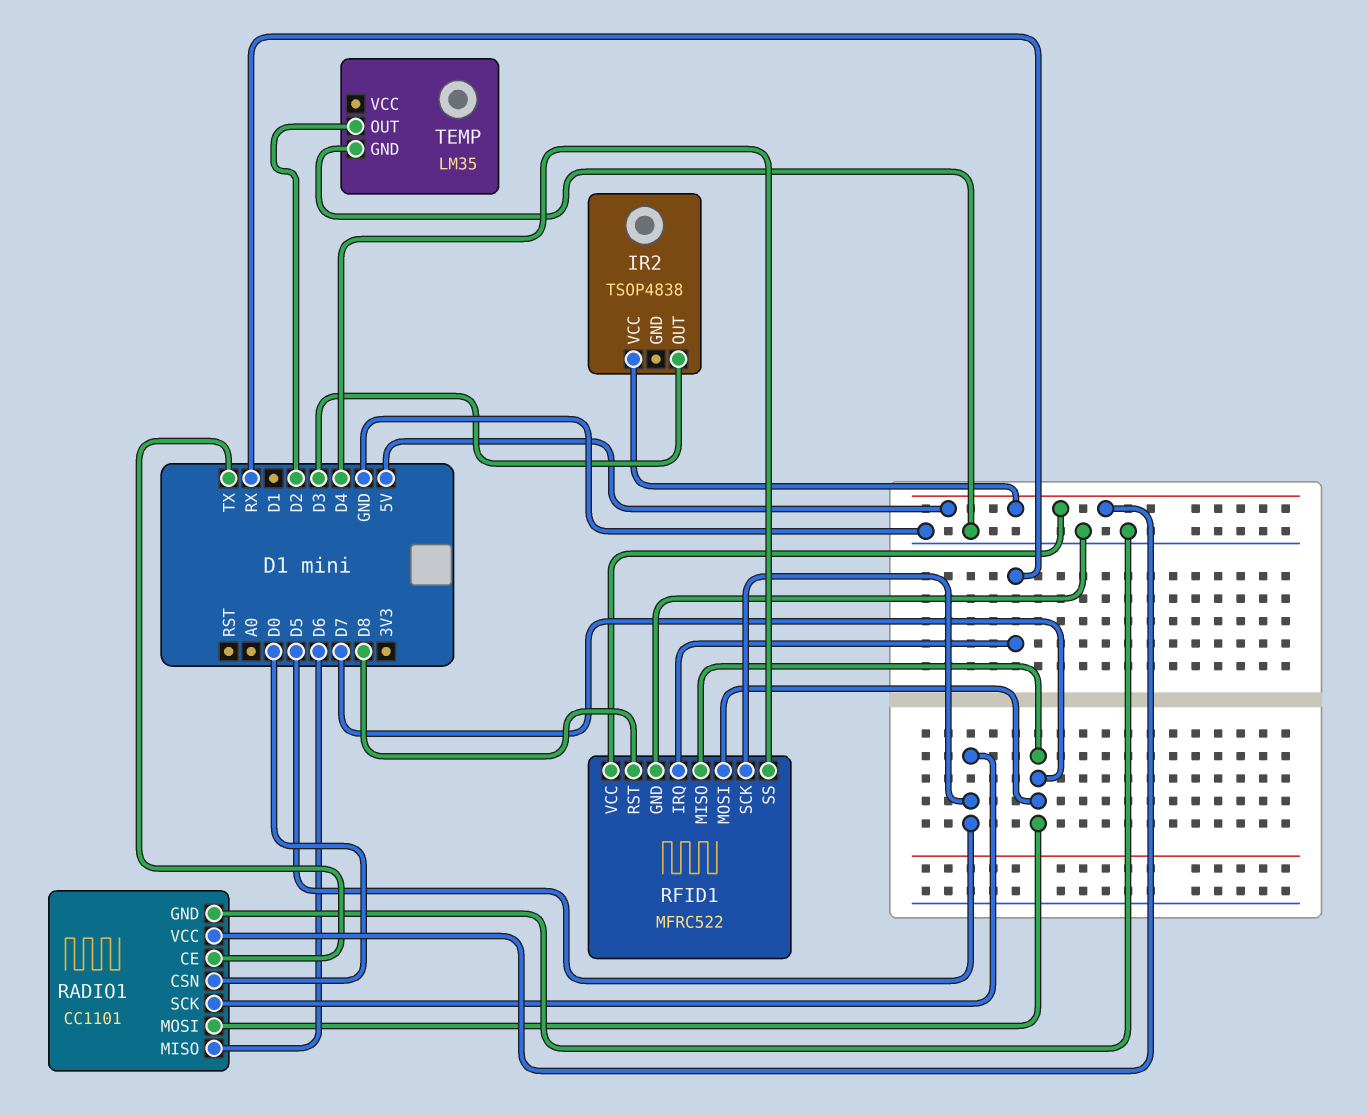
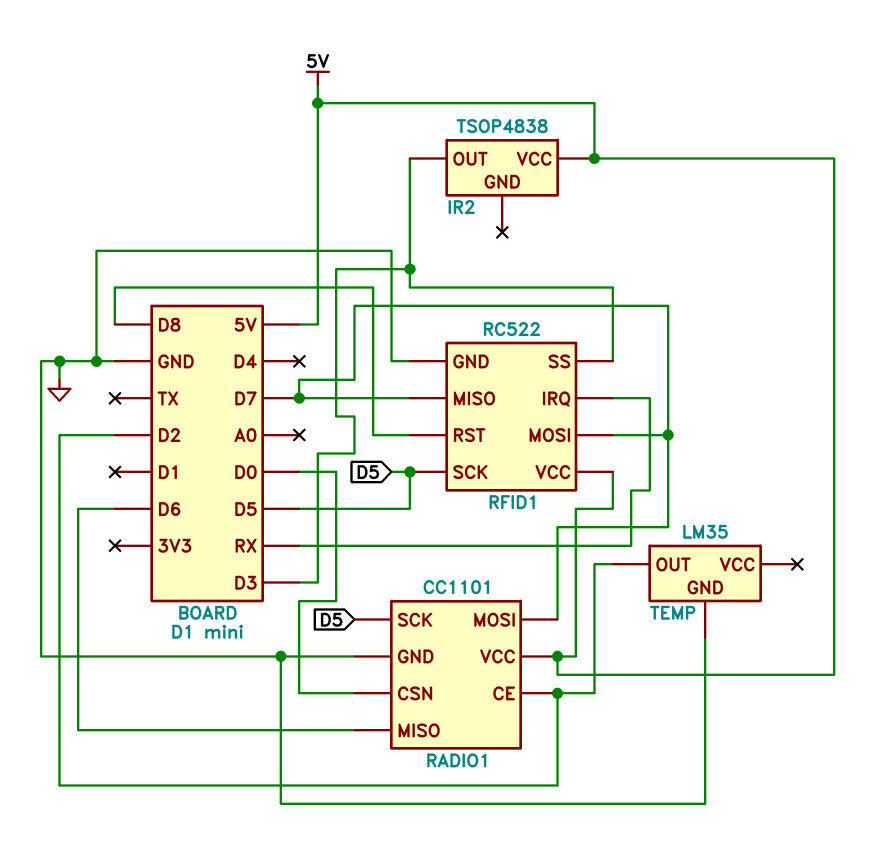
RADIO1 pin CE: TX -> D2
RFID1: MFRC522 -> RC522
RFID1 pin SS: D4 -> D3

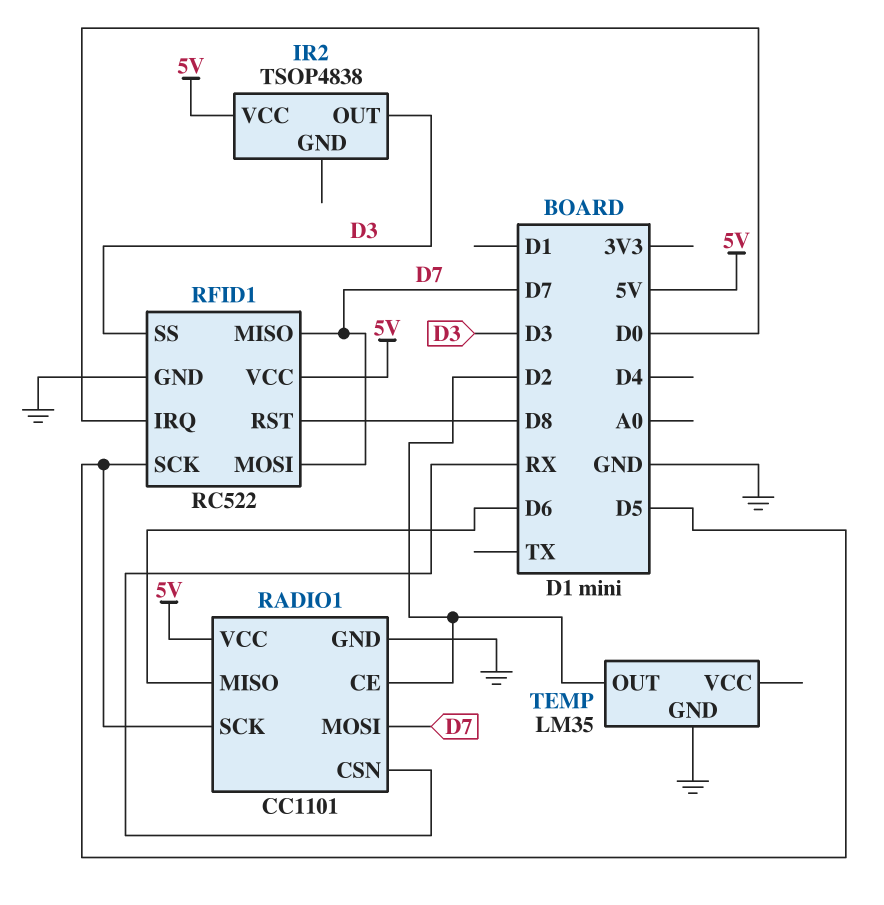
RADIO1 pin CSN: D0 -> RX
RFID1 pin IRQ: RX -> D0

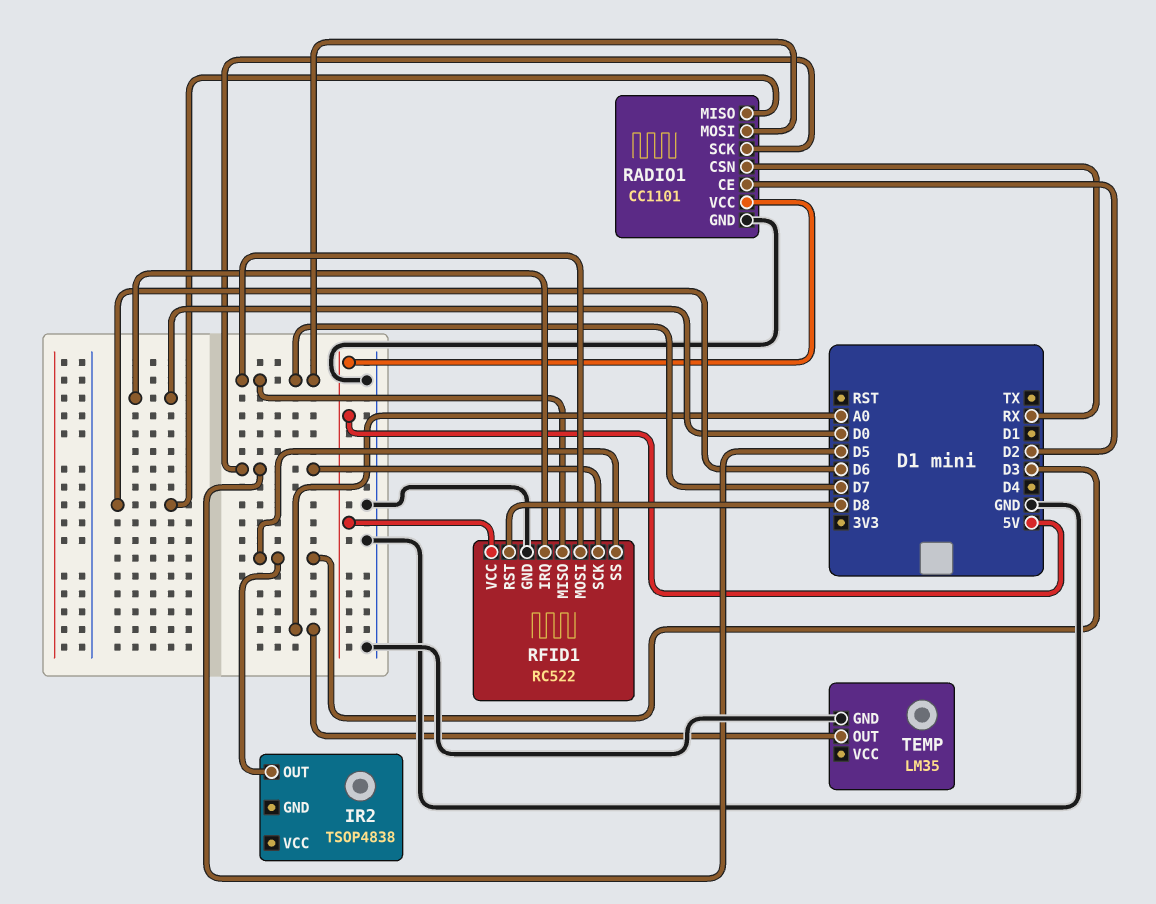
IR2 pin VCC: 5V -> none
TEMP pin OUT: D2 -> A0

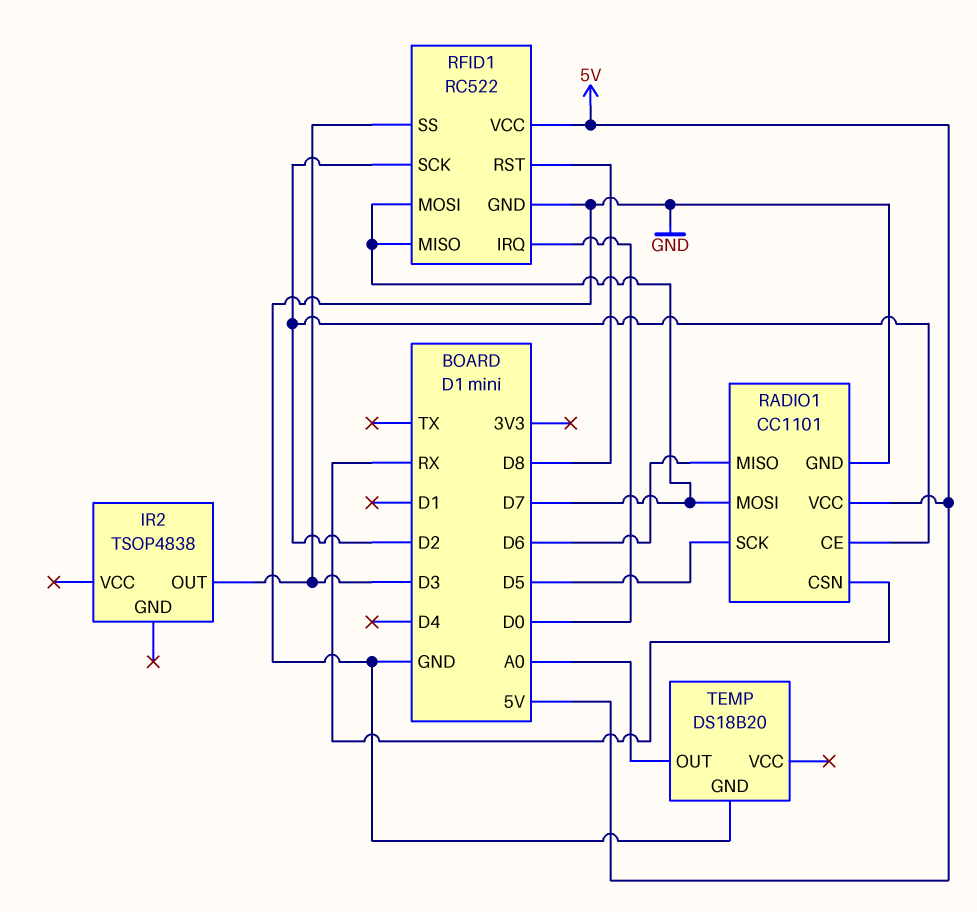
RFID1 pin SCK: D5 -> D2
TEMP: LM35 -> DS18B20

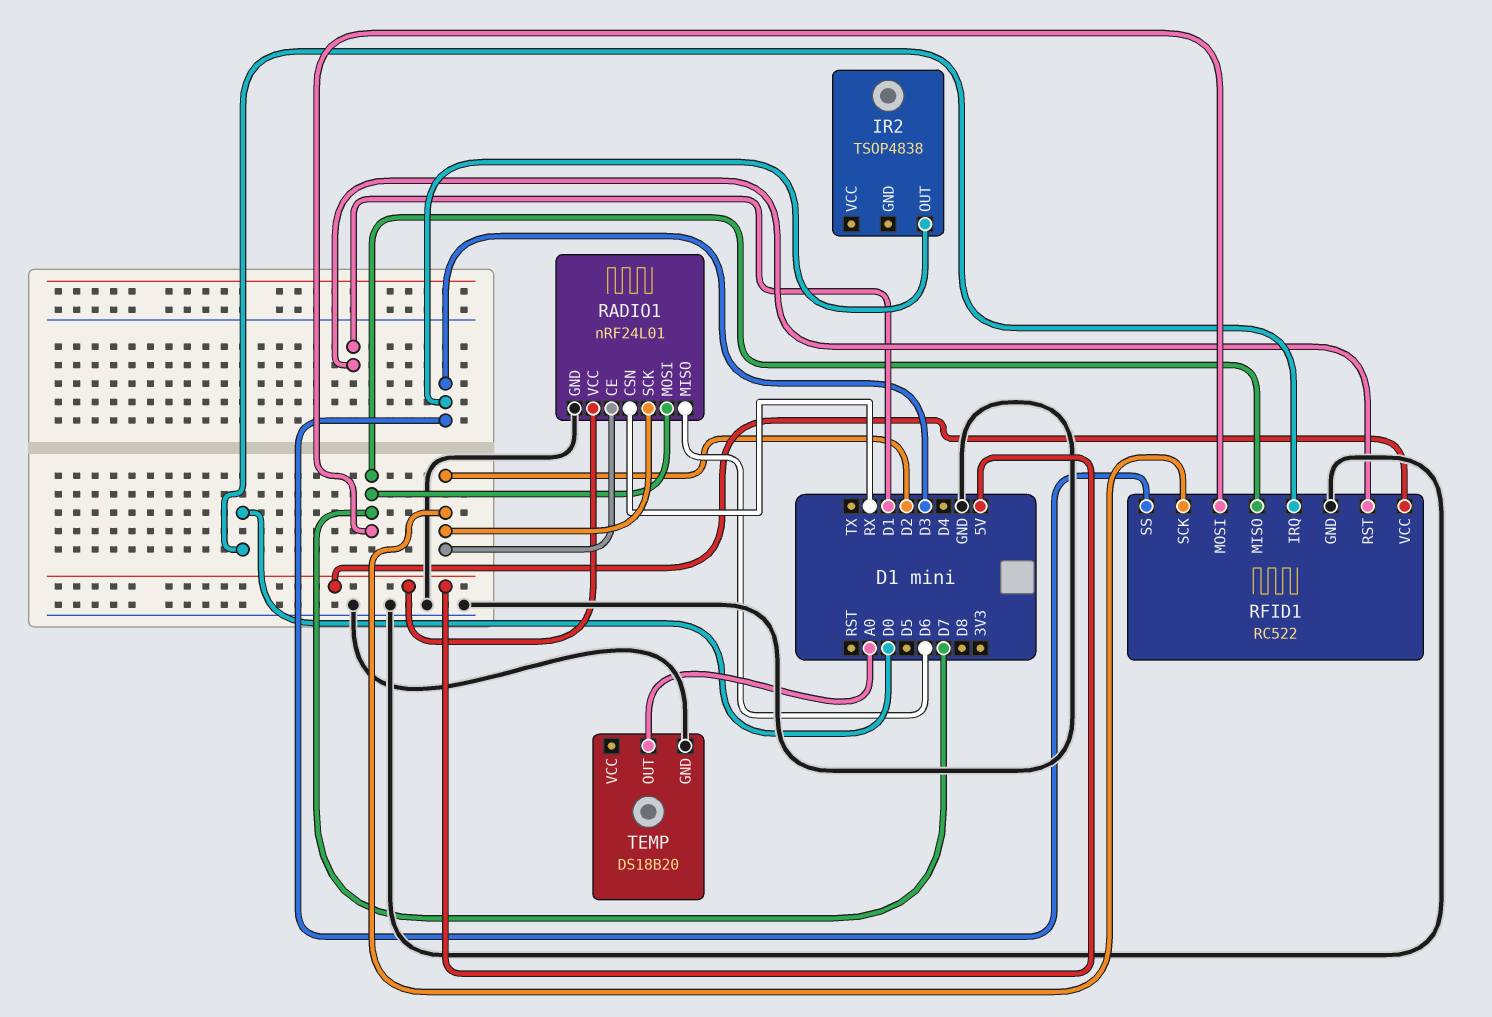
RADIO1: CC1101 -> nRF24L01
RADIO1 pin SCK: D5 -> D2
RFID1 pin RST: D8 -> D1

